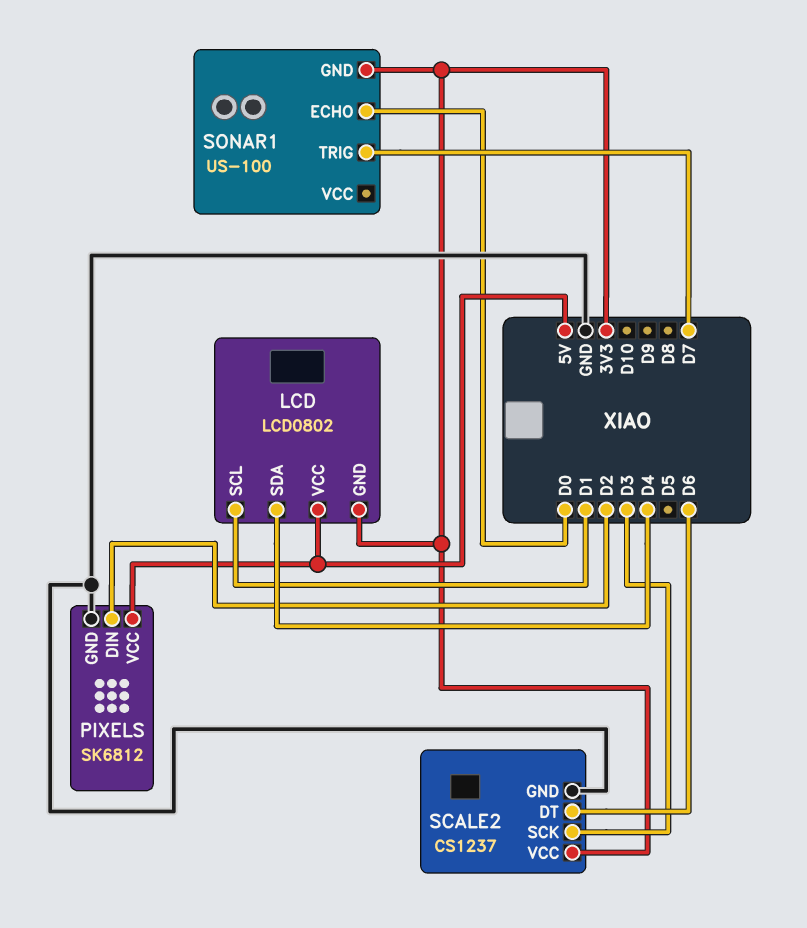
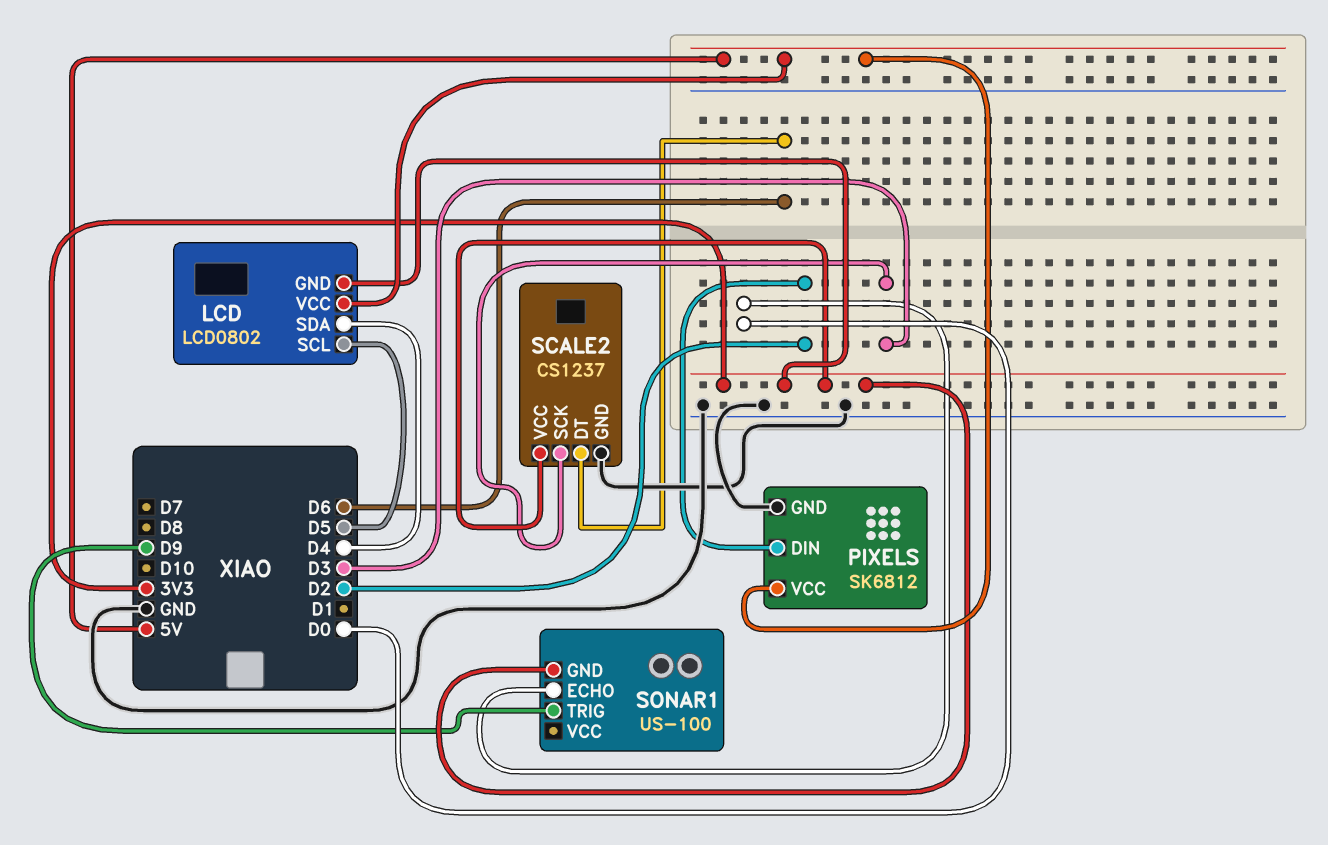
LCD pin SCL: D1 -> D5
SONAR1 pin TRIG: D7 -> D9

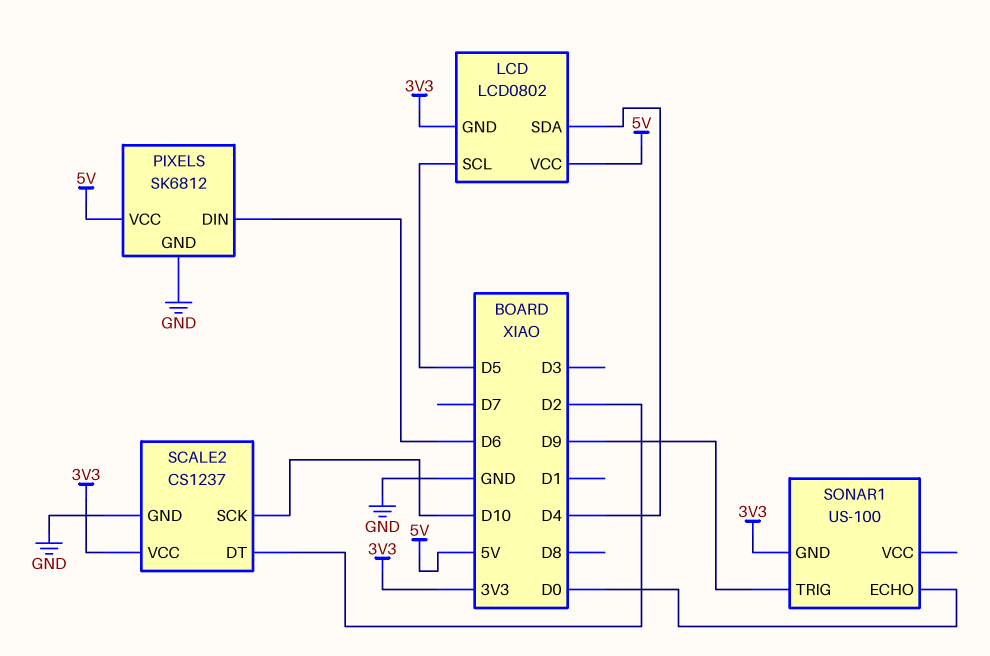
PIXELS pin DIN: D2 -> D6
SCALE2 pin DT: D6 -> D2
SCALE2 pin SCK: D3 -> D10

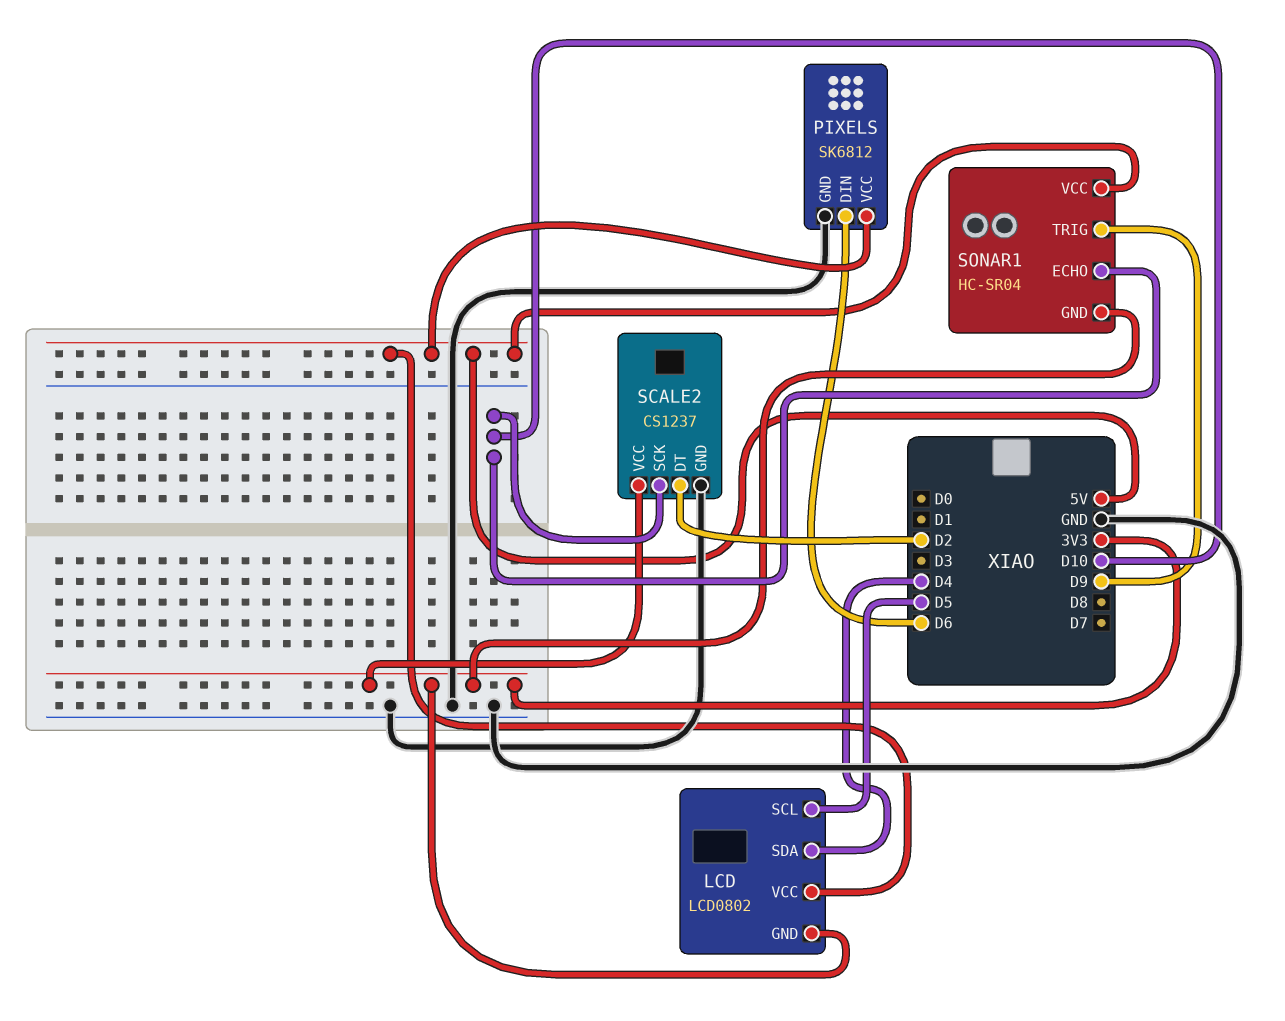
SONAR1: US-100 -> HC-SR04
SONAR1 pin ECHO: D0 -> D10
SONAR1 pin VCC: none -> 5V

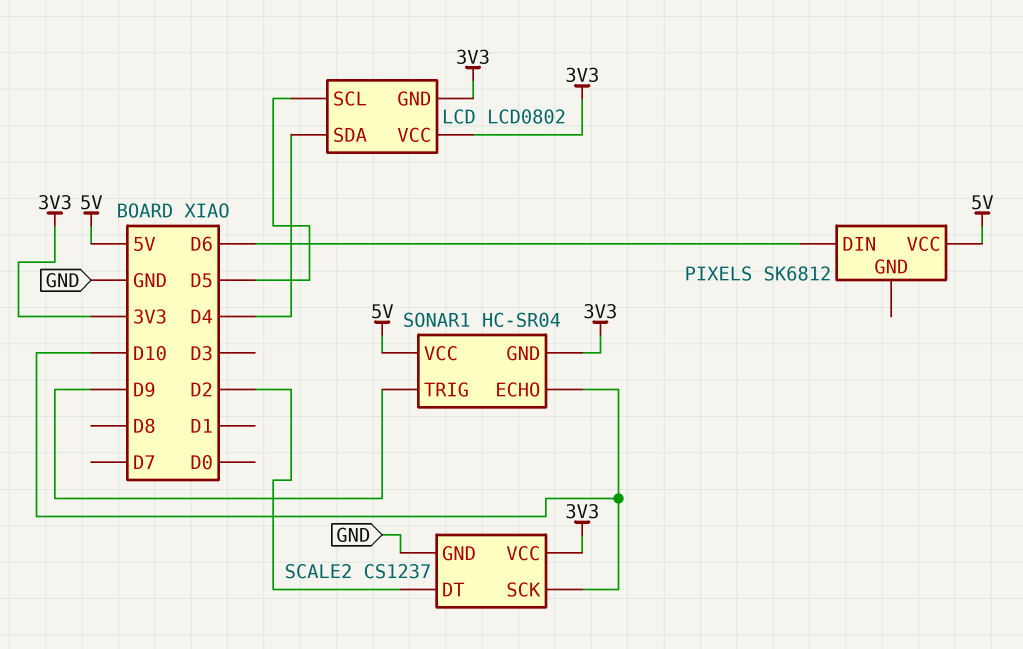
LCD pin VCC: 5V -> 3V3
PIXELS pin GND: GND -> none

